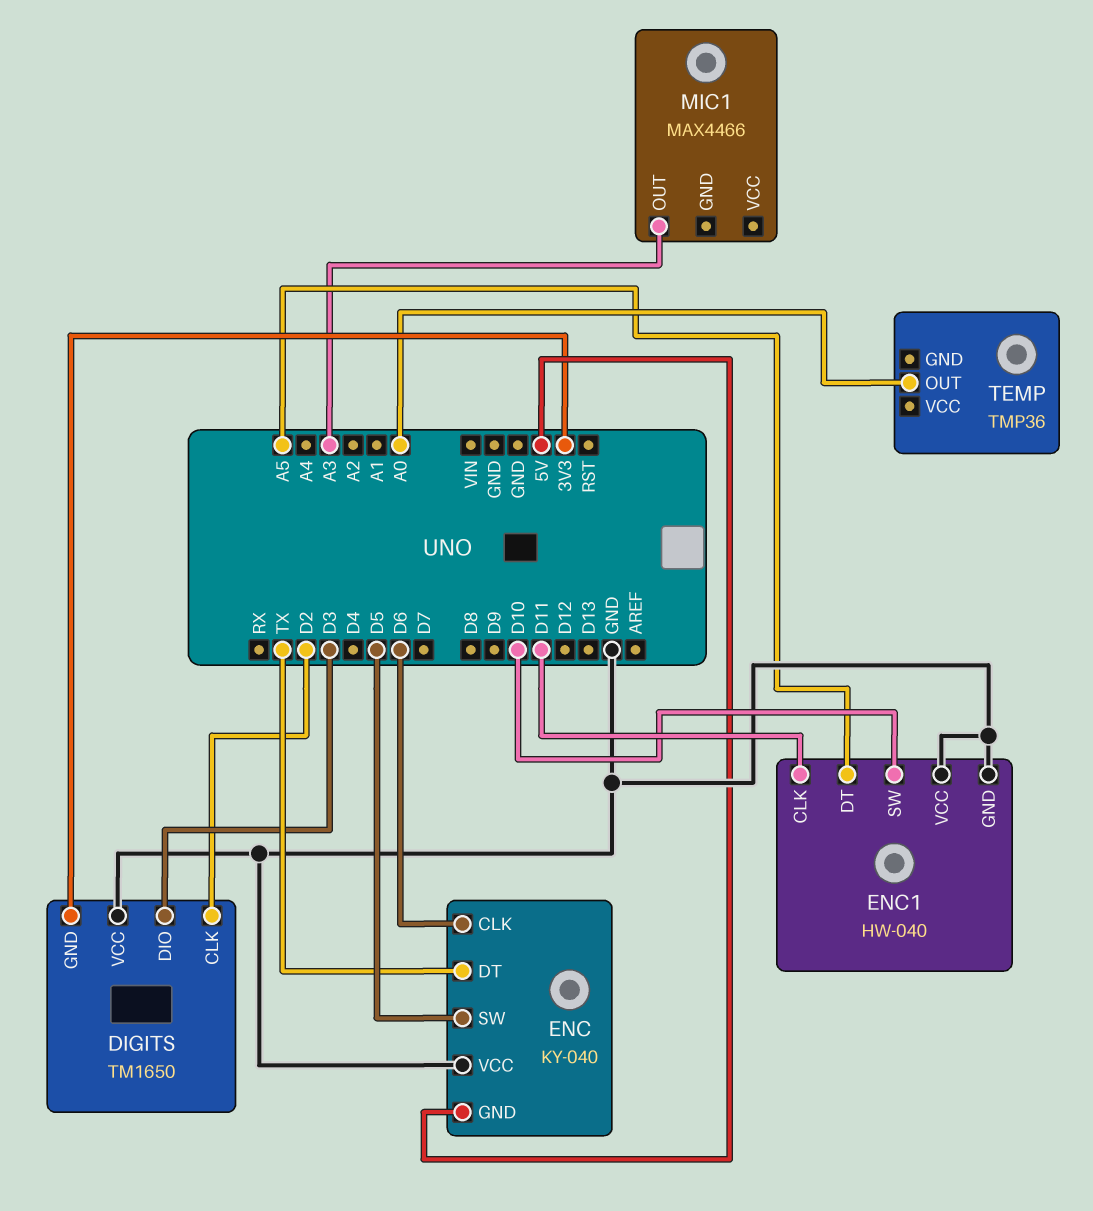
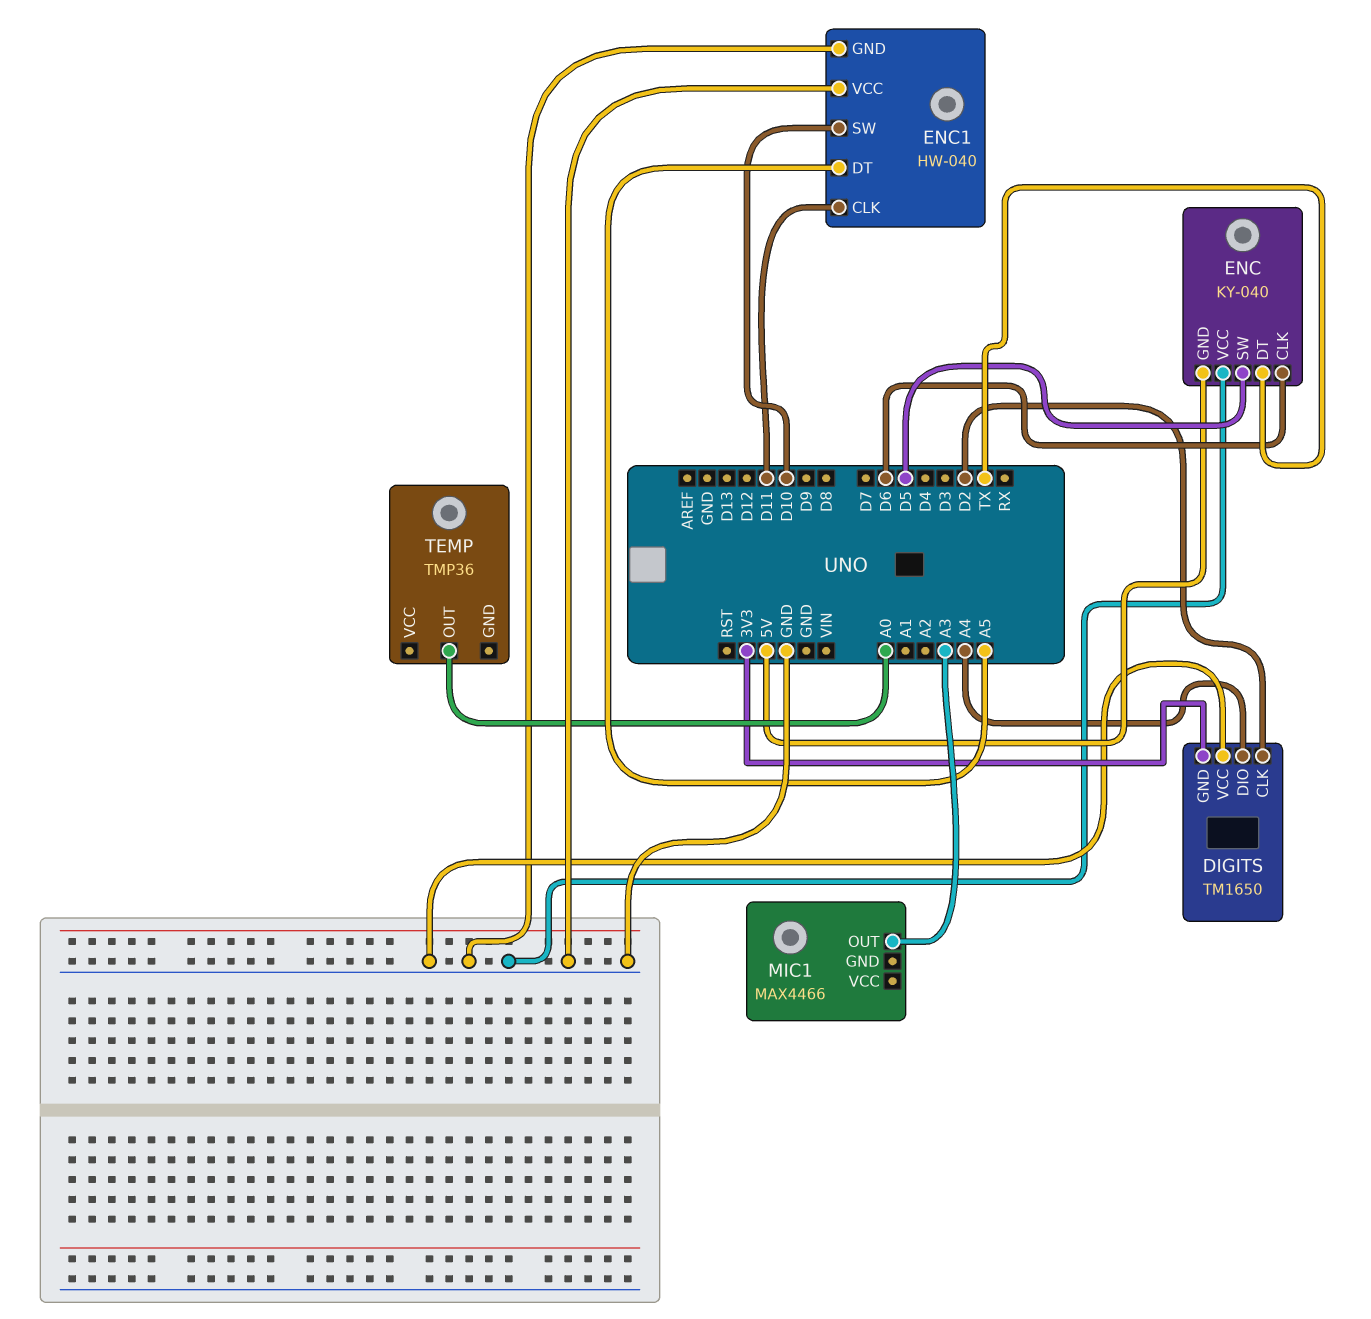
DIGITS pin DIO: D3 -> A4

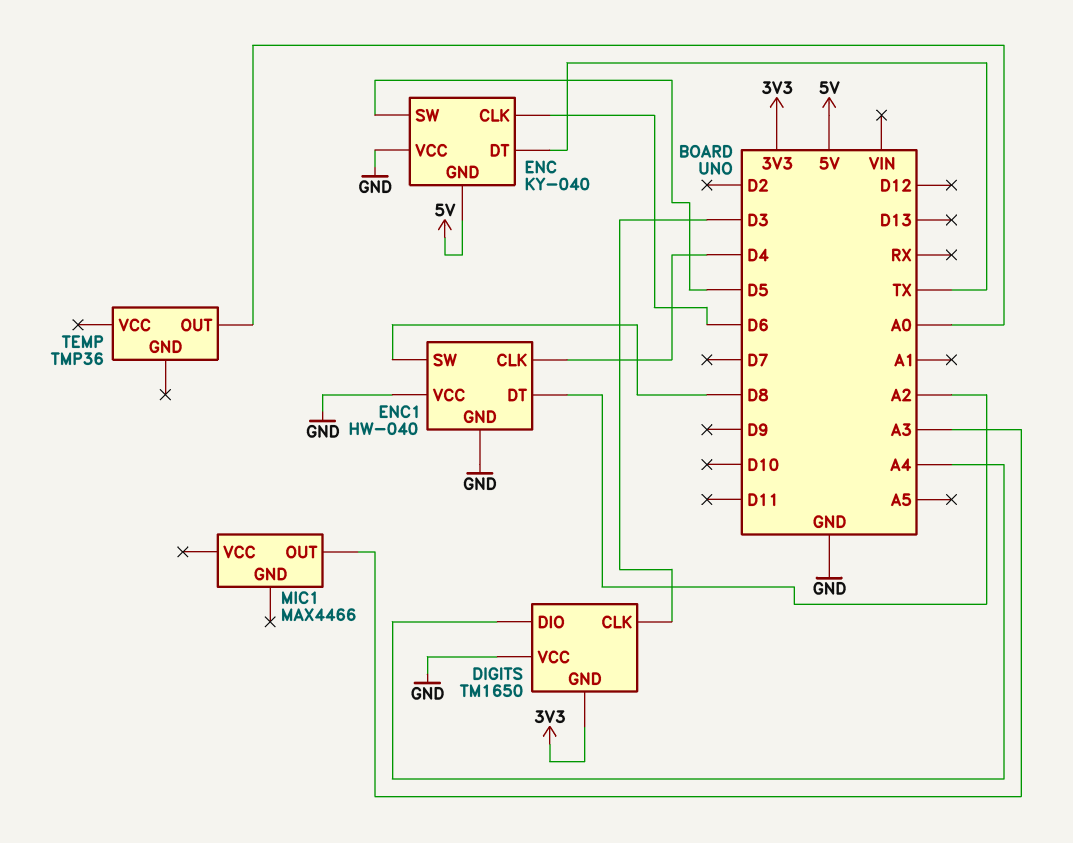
DIGITS pin CLK: D2 -> D3
ENC1 pin CLK: D11 -> D4
ENC1 pin DT: A5 -> A2
ENC1 pin SW: D10 -> D8

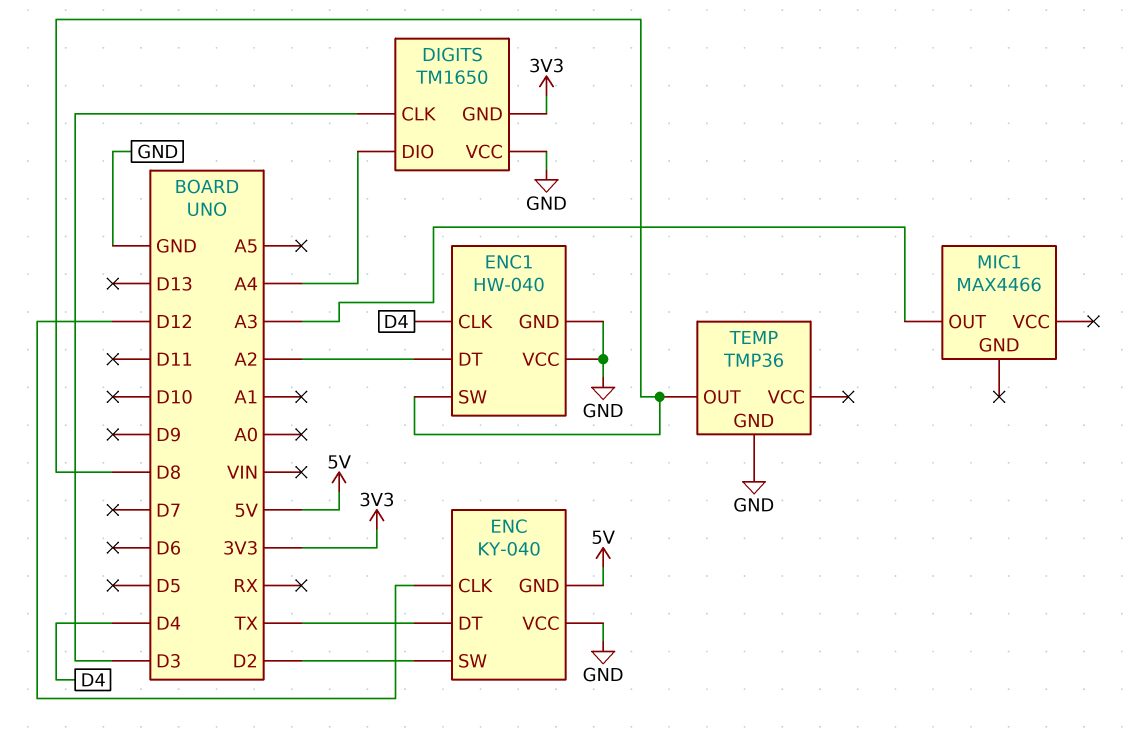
ENC pin CLK: D6 -> D12
ENC pin SW: D5 -> D2
TEMP pin GND: none -> GND
TEMP pin OUT: A0 -> D8

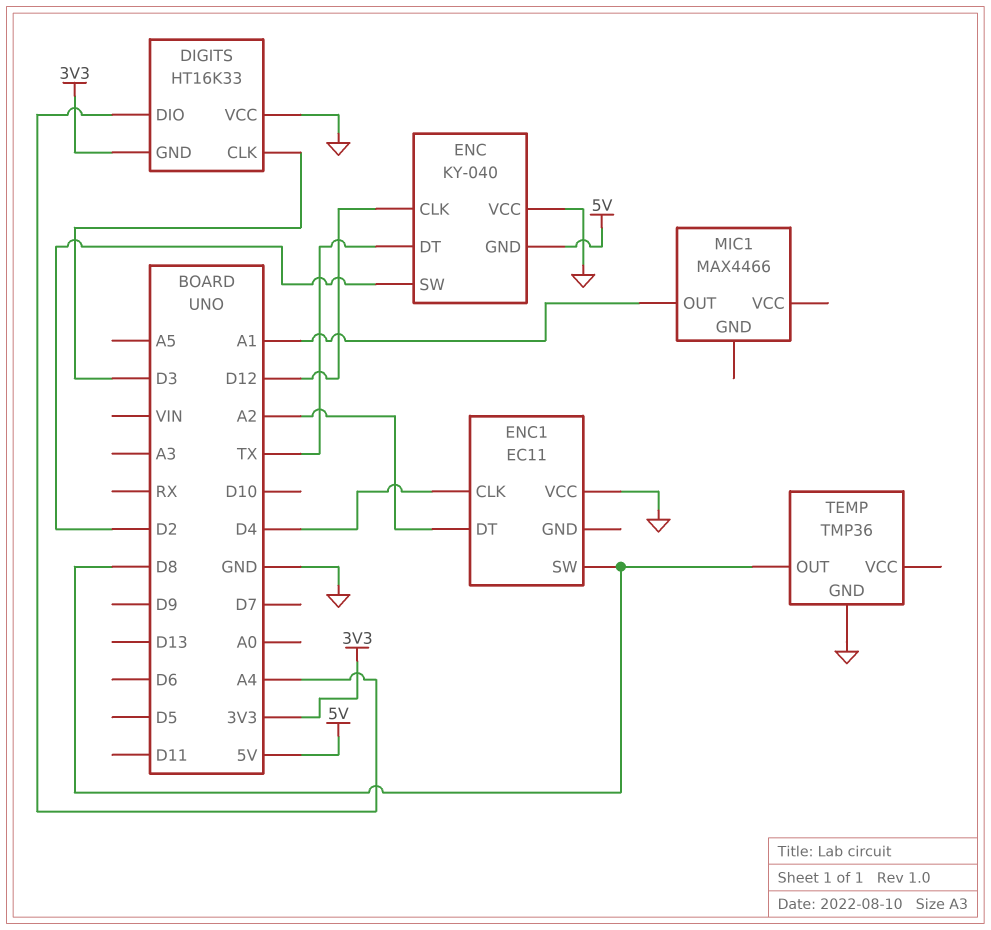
DIGITS: TM1650 -> HT16K33
ENC1: HW-040 -> EC11
ENC1 pin GND: GND -> none
MIC1 pin OUT: A3 -> A1

